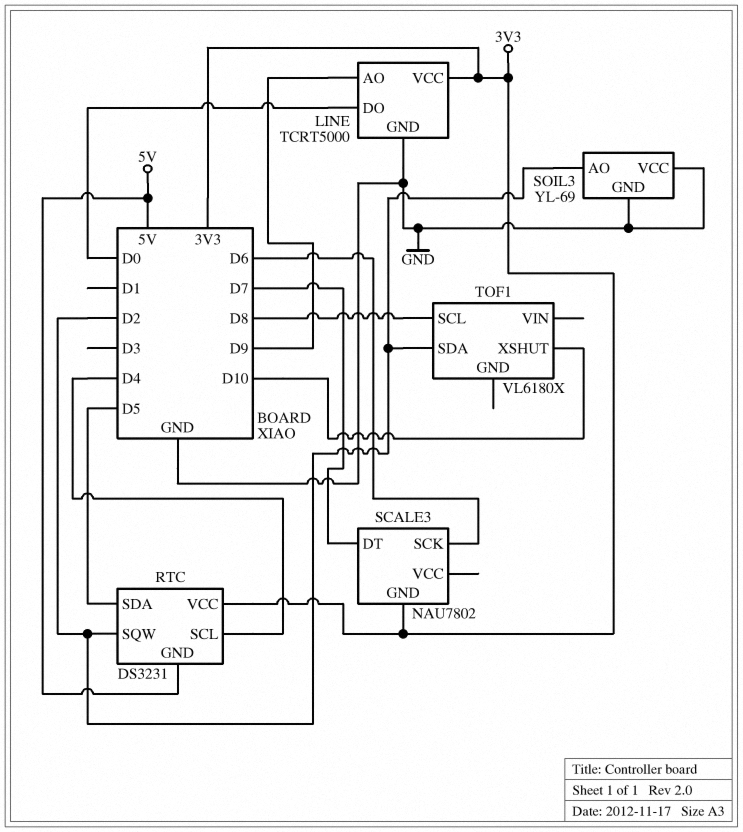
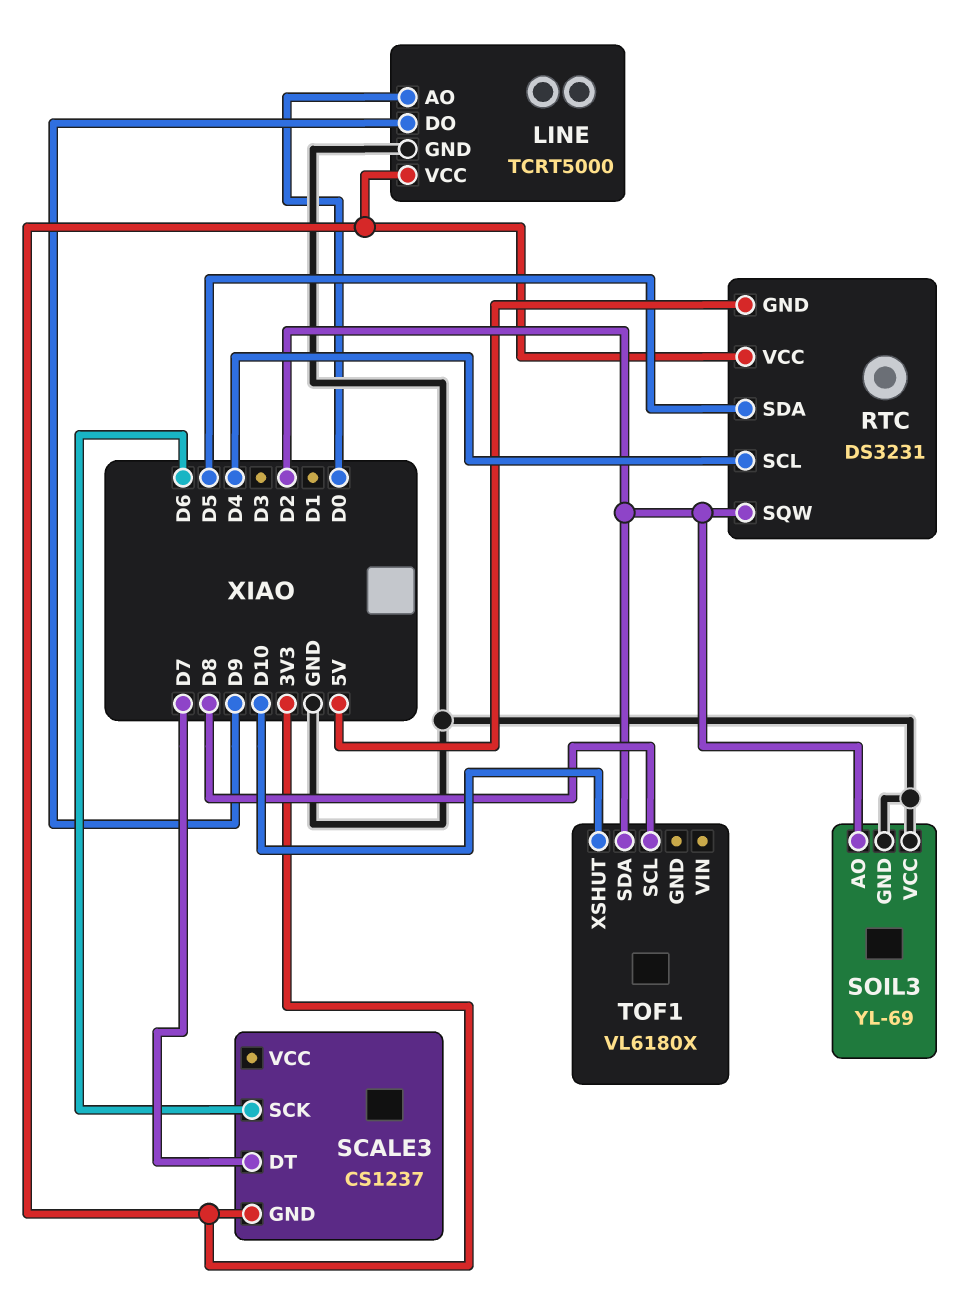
LINE pin AO: D9 -> D0
LINE pin DO: D0 -> D9
SCALE3: NAU7802 -> CS1237

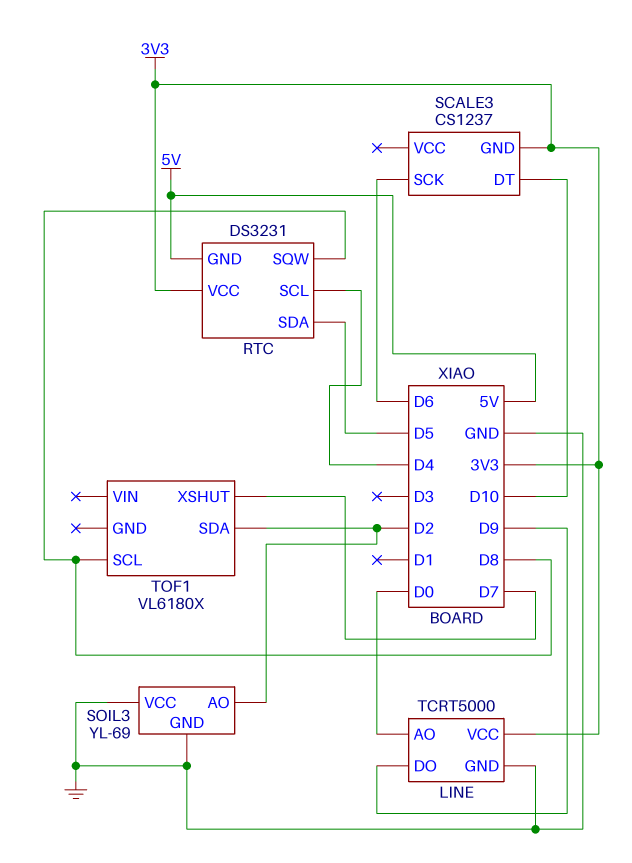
RTC pin SQW: D2 -> D8
SCALE3 pin DT: D7 -> D10
TOF1 pin XSHUT: D10 -> D7

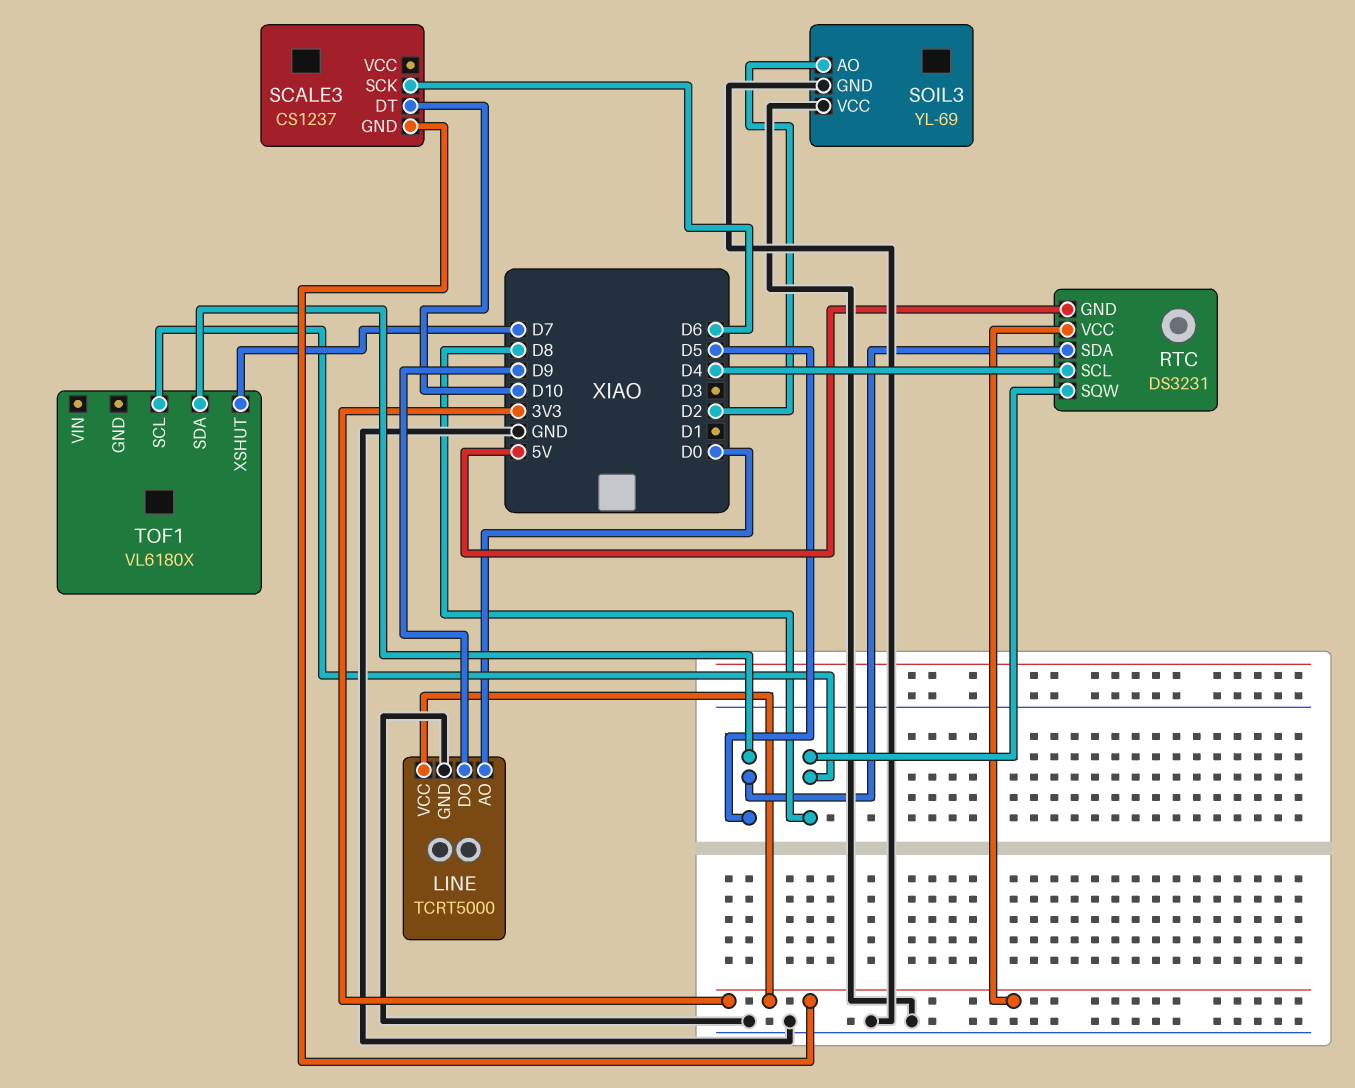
TOF1 pin SDA: D2 -> D5

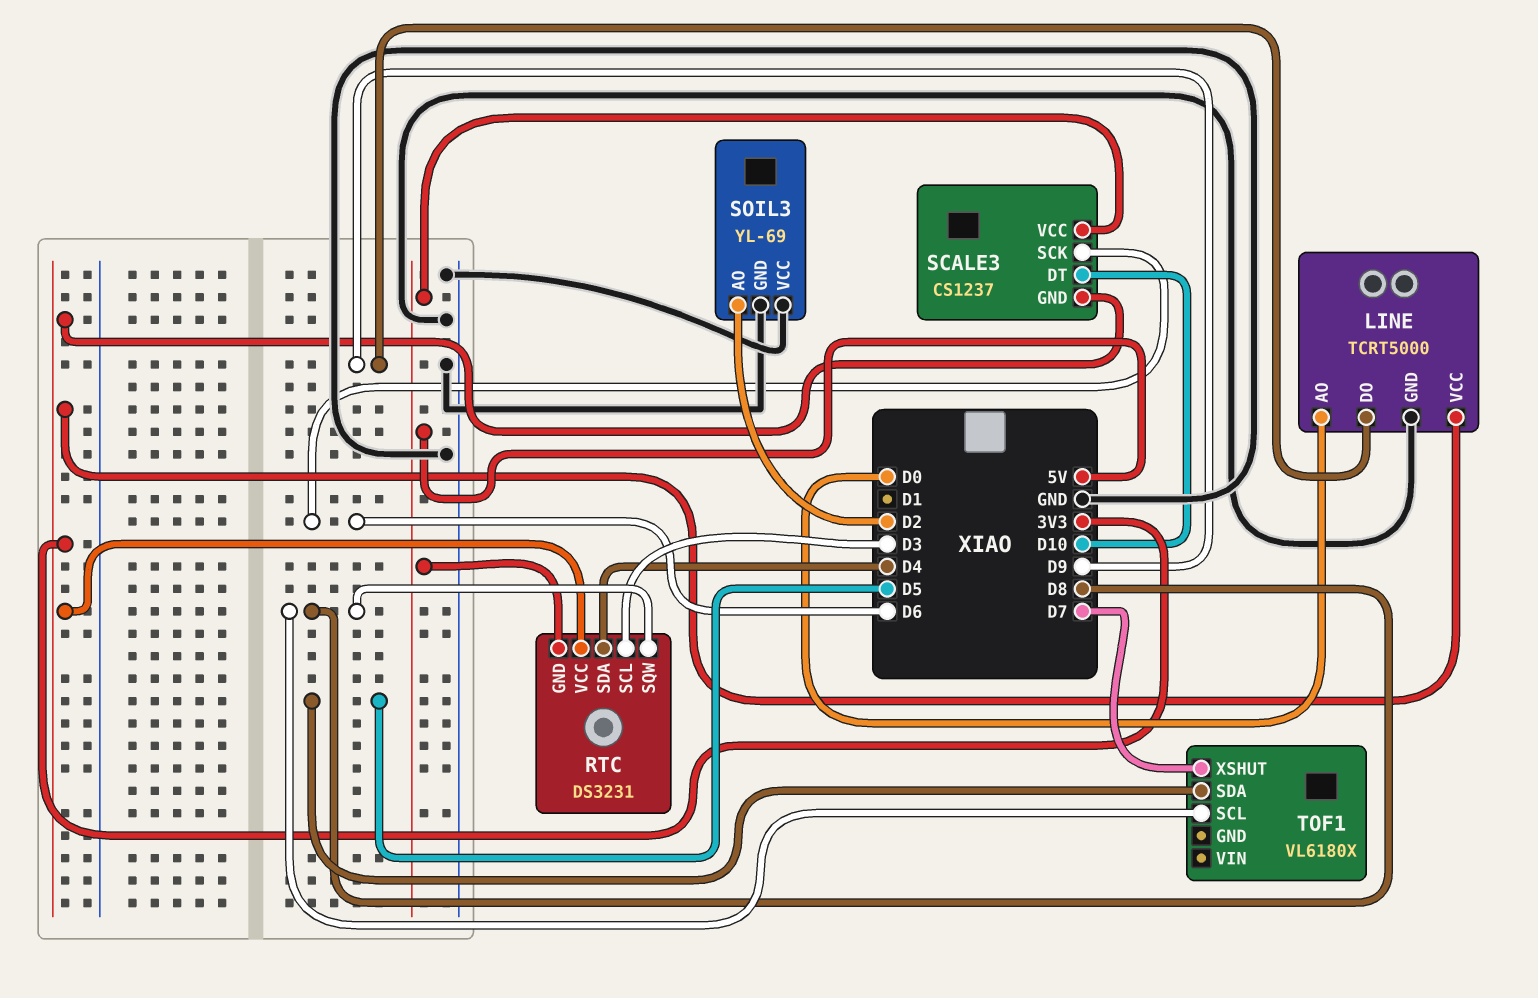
RTC pin SCL: D4 -> D3
RTC pin SDA: D5 -> D4
SCALE3 pin VCC: none -> 5V

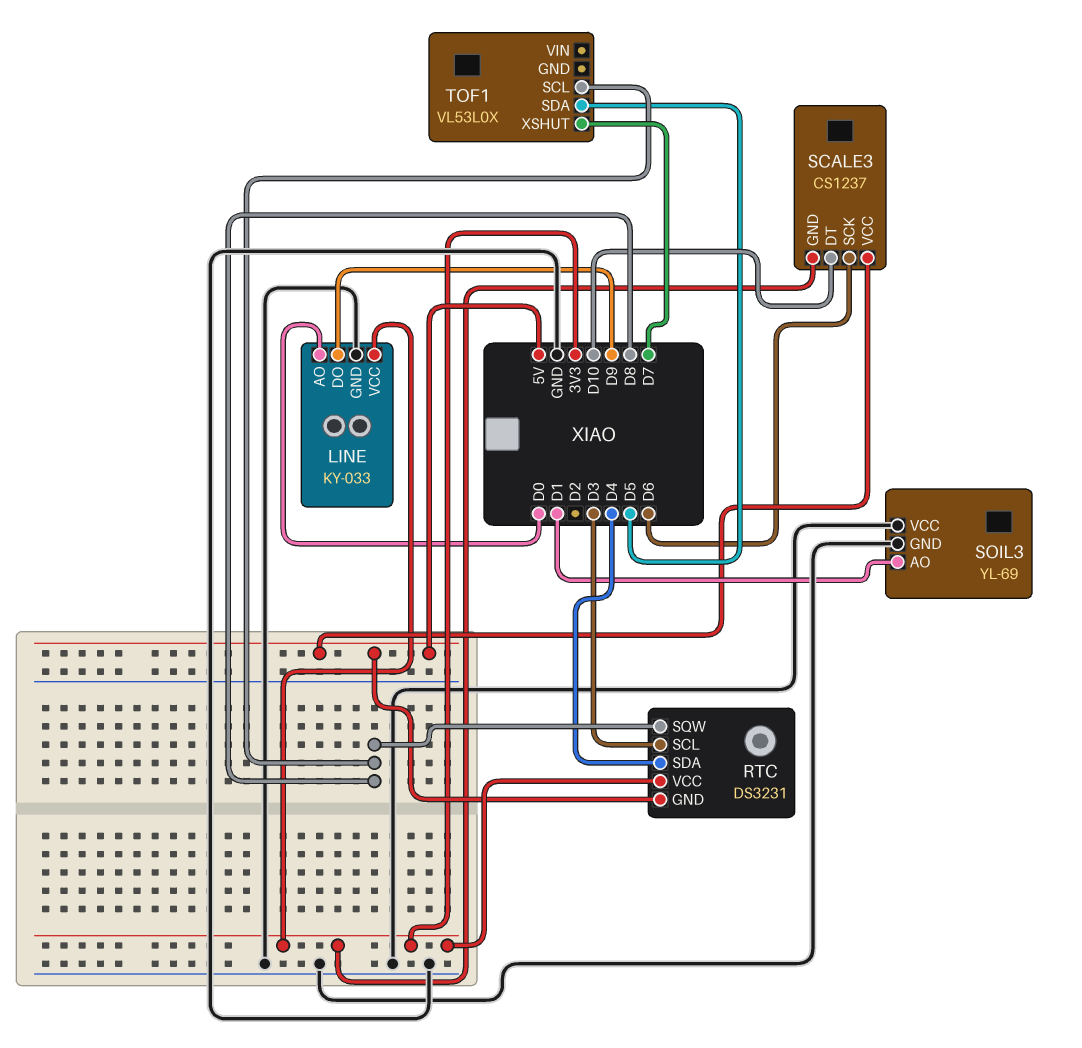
LINE: TCRT5000 -> KY-033
SOIL3 pin AO: D2 -> D1
TOF1: VL6180X -> VL53L0X

